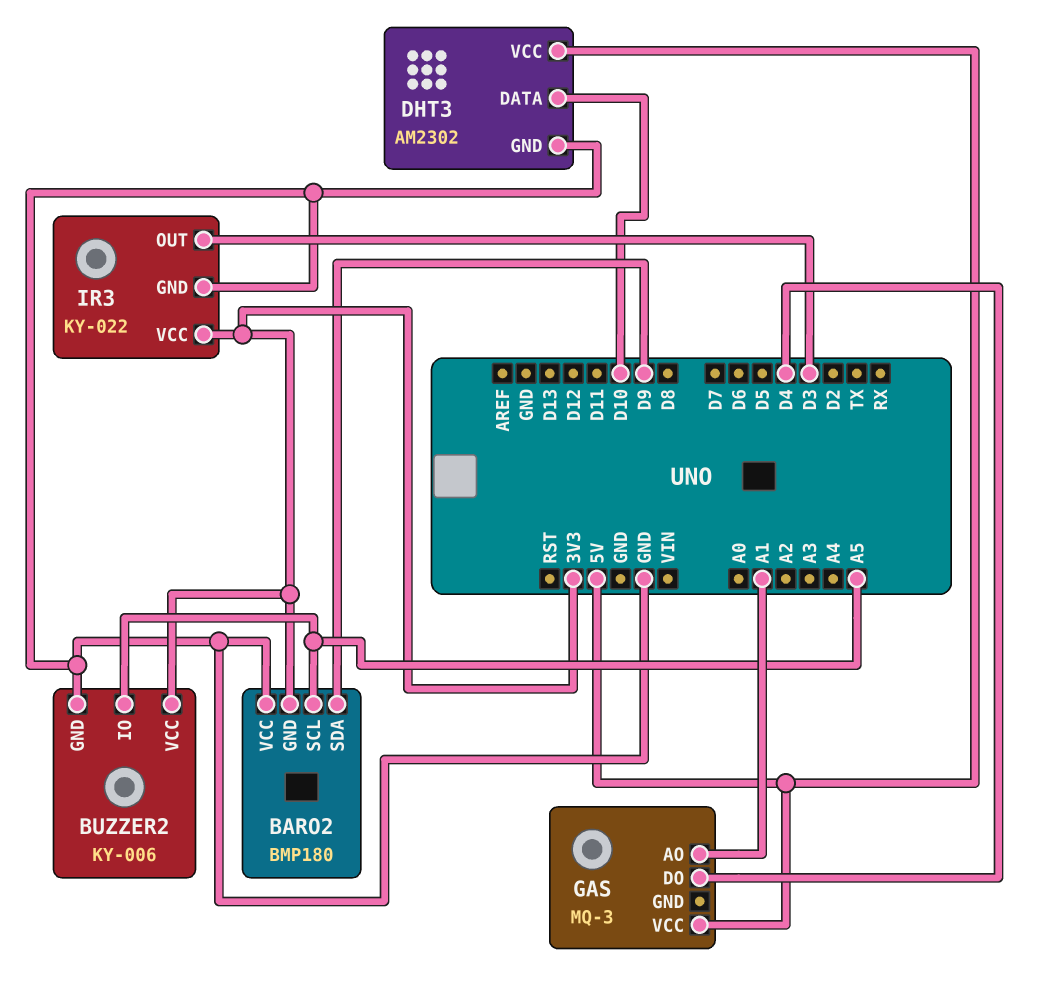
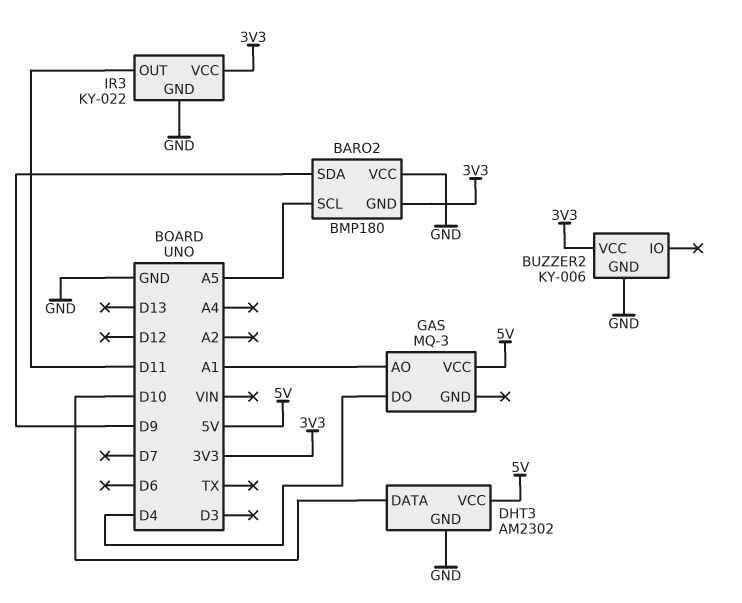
BUZZER2 pin IO: A5 -> none
IR3 pin OUT: D3 -> D11

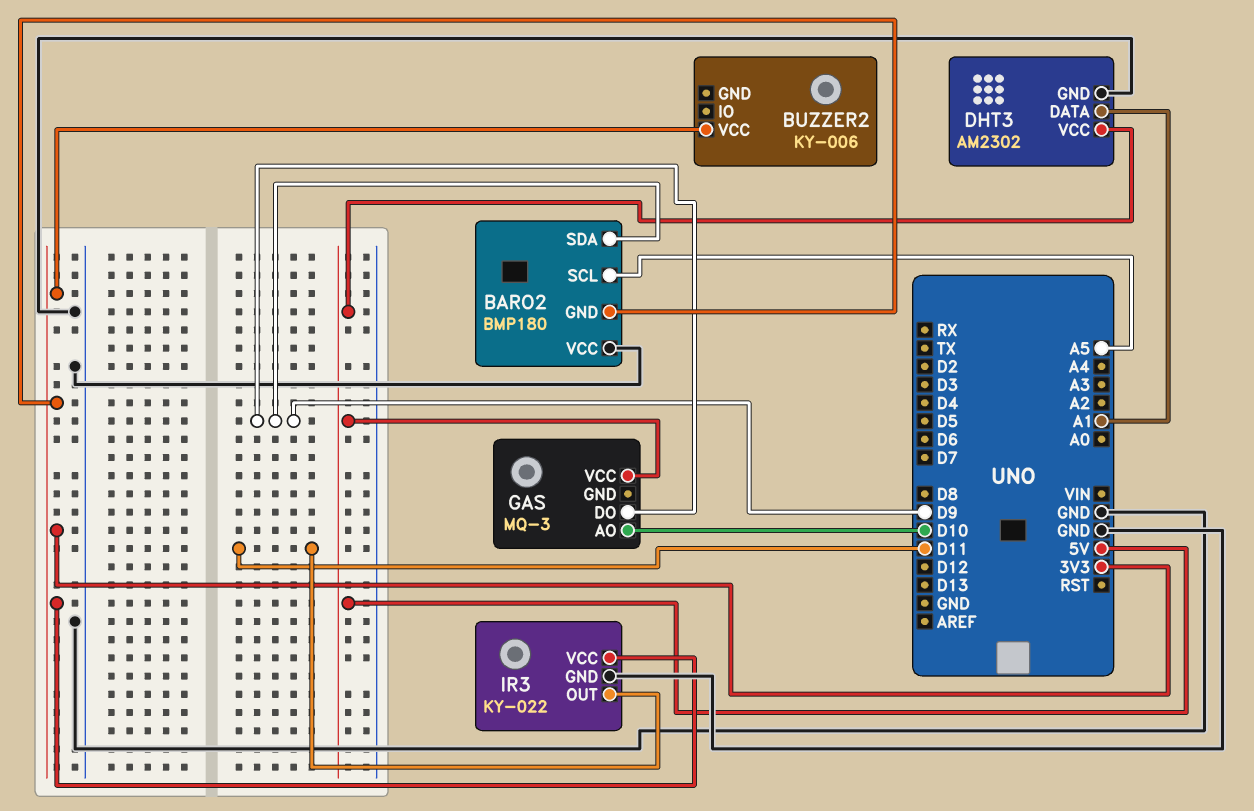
BUZZER2 pin GND: GND -> none
DHT3 pin DATA: D10 -> A1
GAS pin AO: A1 -> D10
GAS pin DO: D4 -> D9

